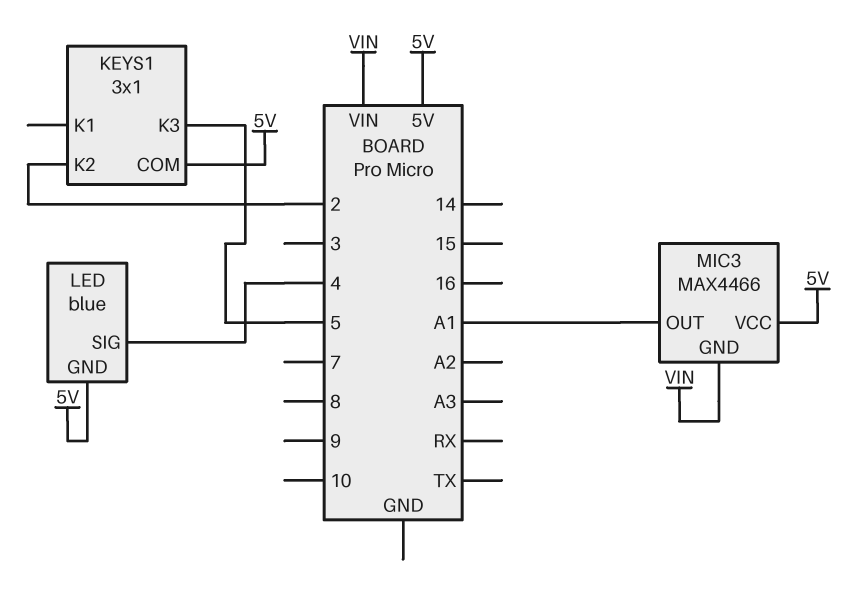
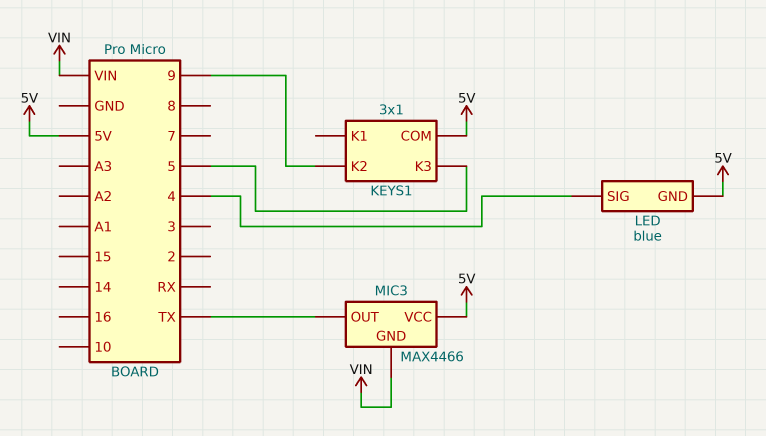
KEYS1 pin K2: 2 -> 9
MIC3 pin OUT: A1 -> TX

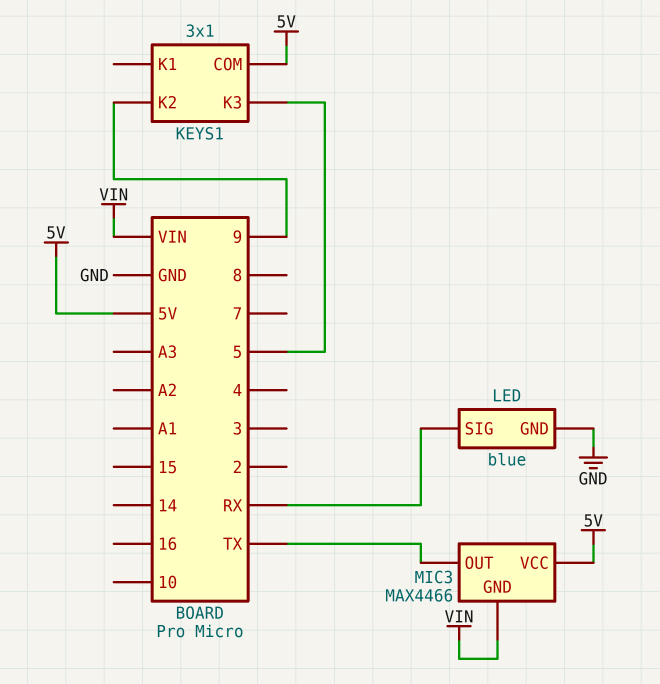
LED pin GND: 5V -> GND
LED pin SIG: 4 -> RX

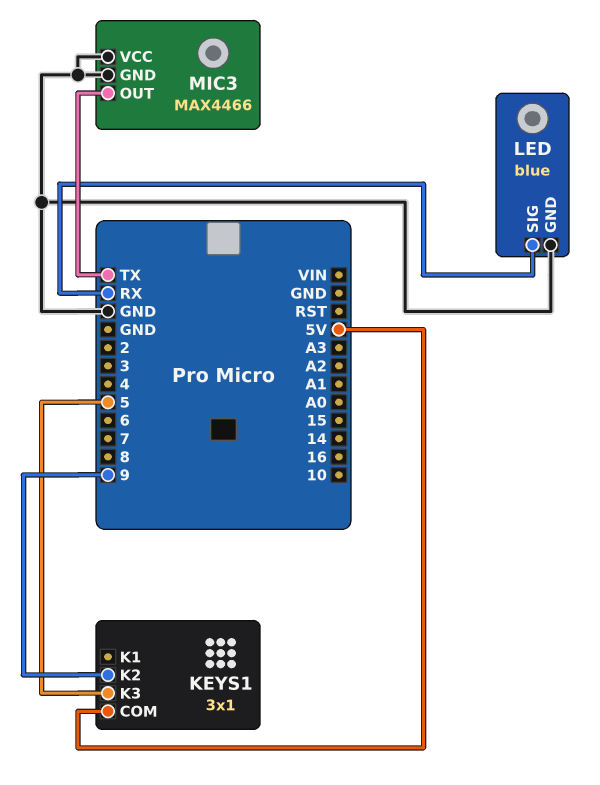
MIC3 pin GND: VIN -> GND
MIC3 pin VCC: 5V -> GND

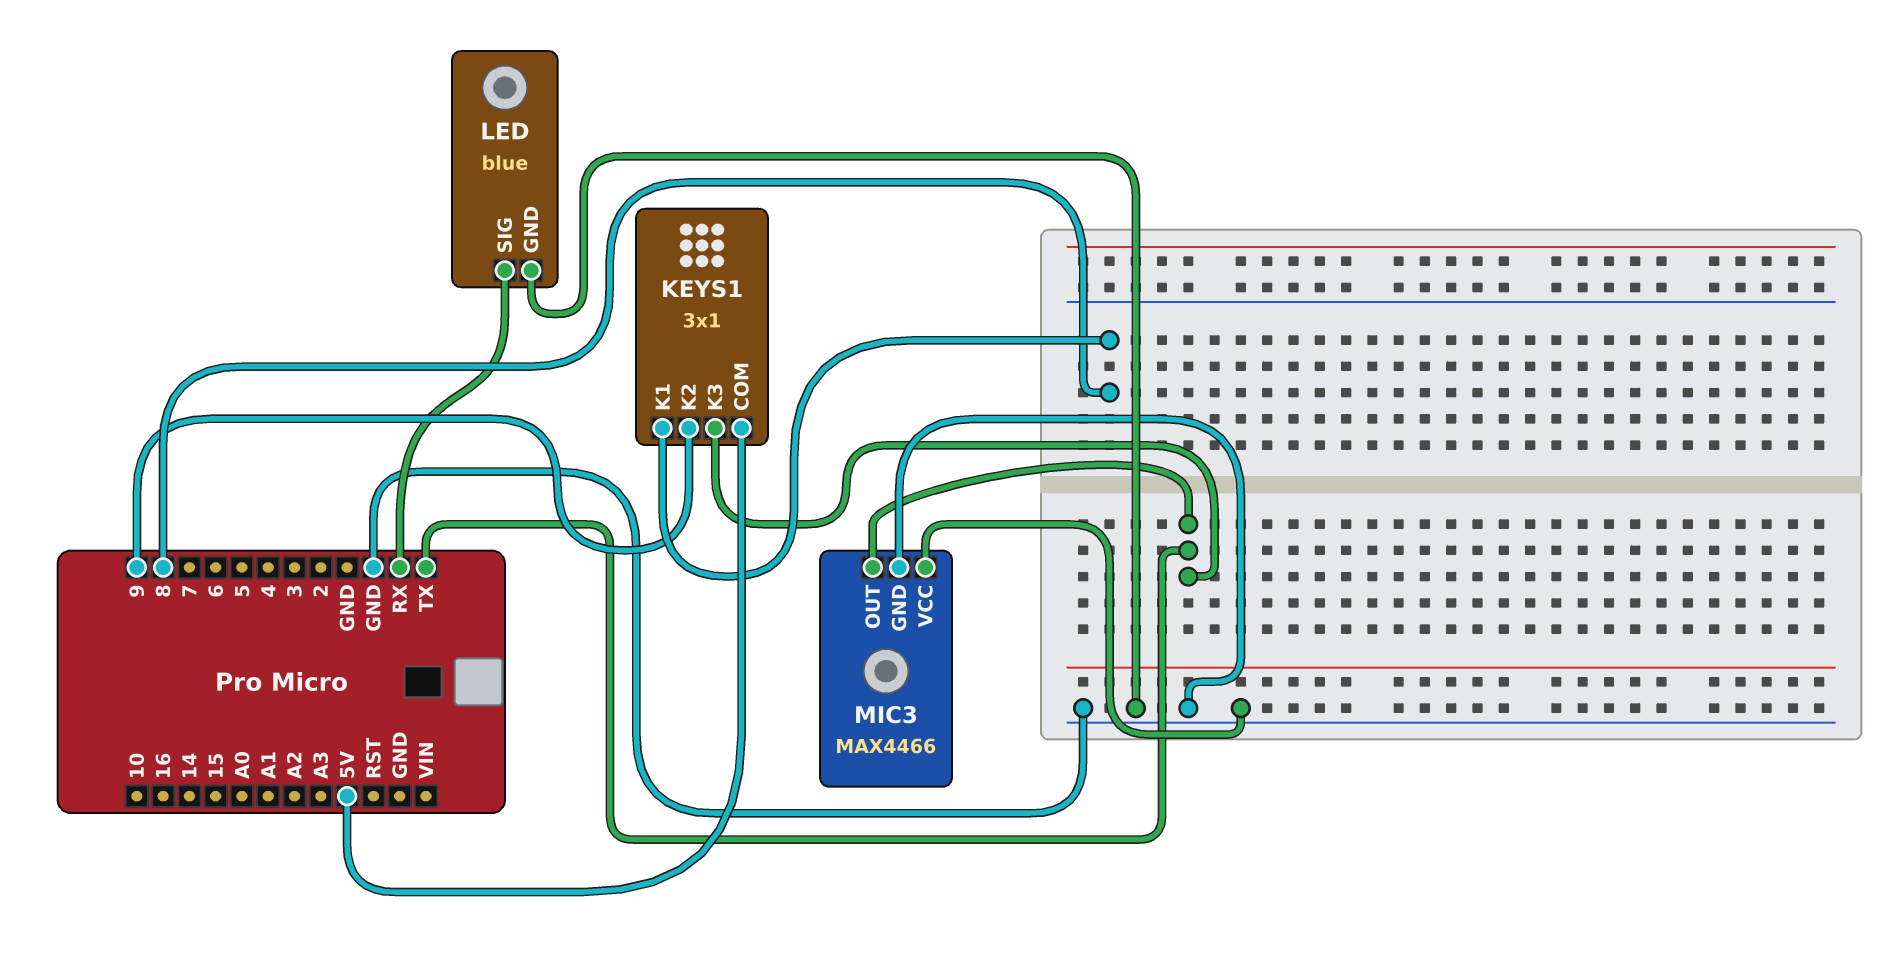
KEYS1 pin K1: none -> 8
KEYS1 pin K3: 5 -> TX

